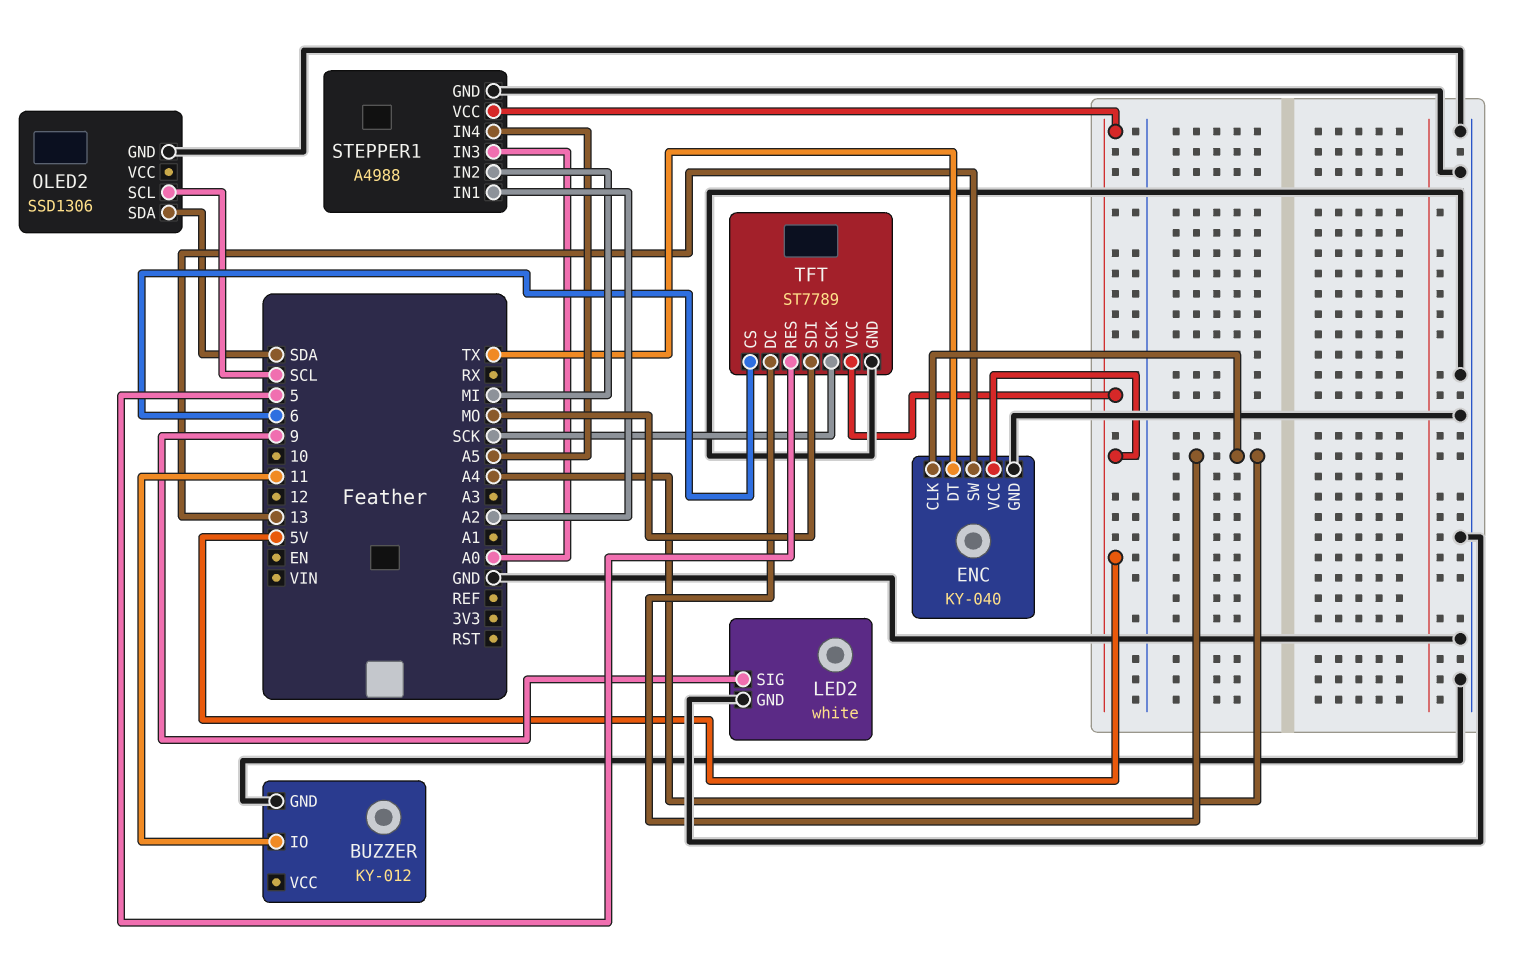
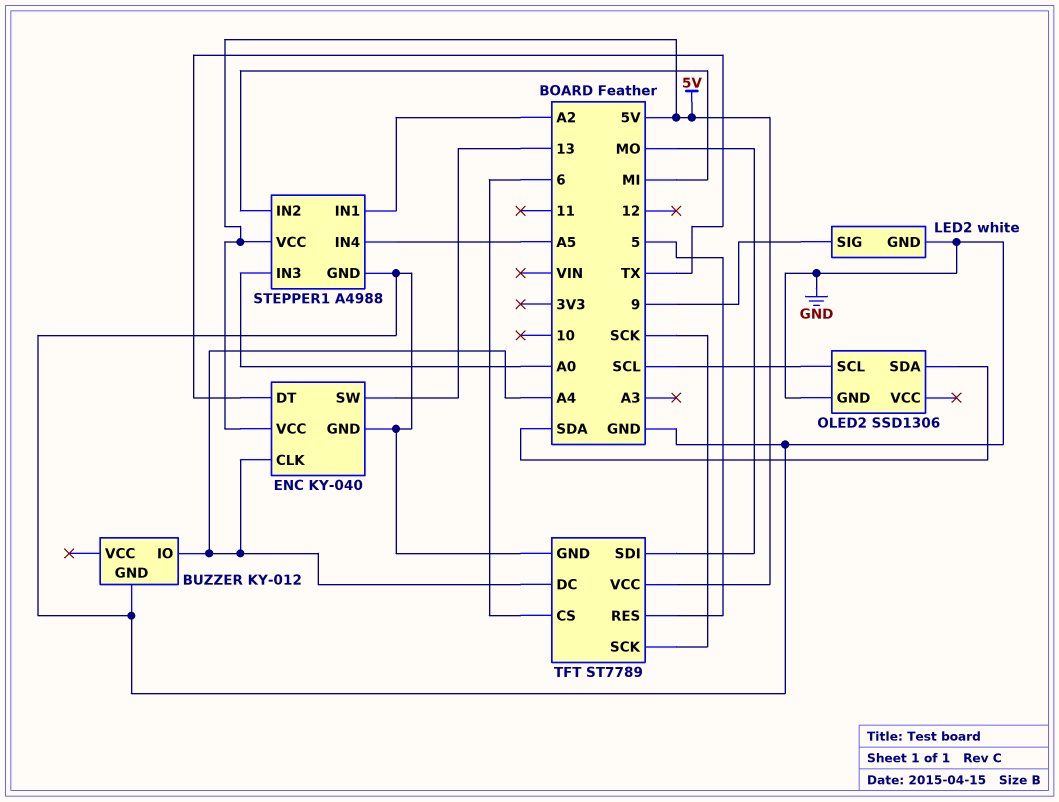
BUZZER pin IO: 11 -> A4

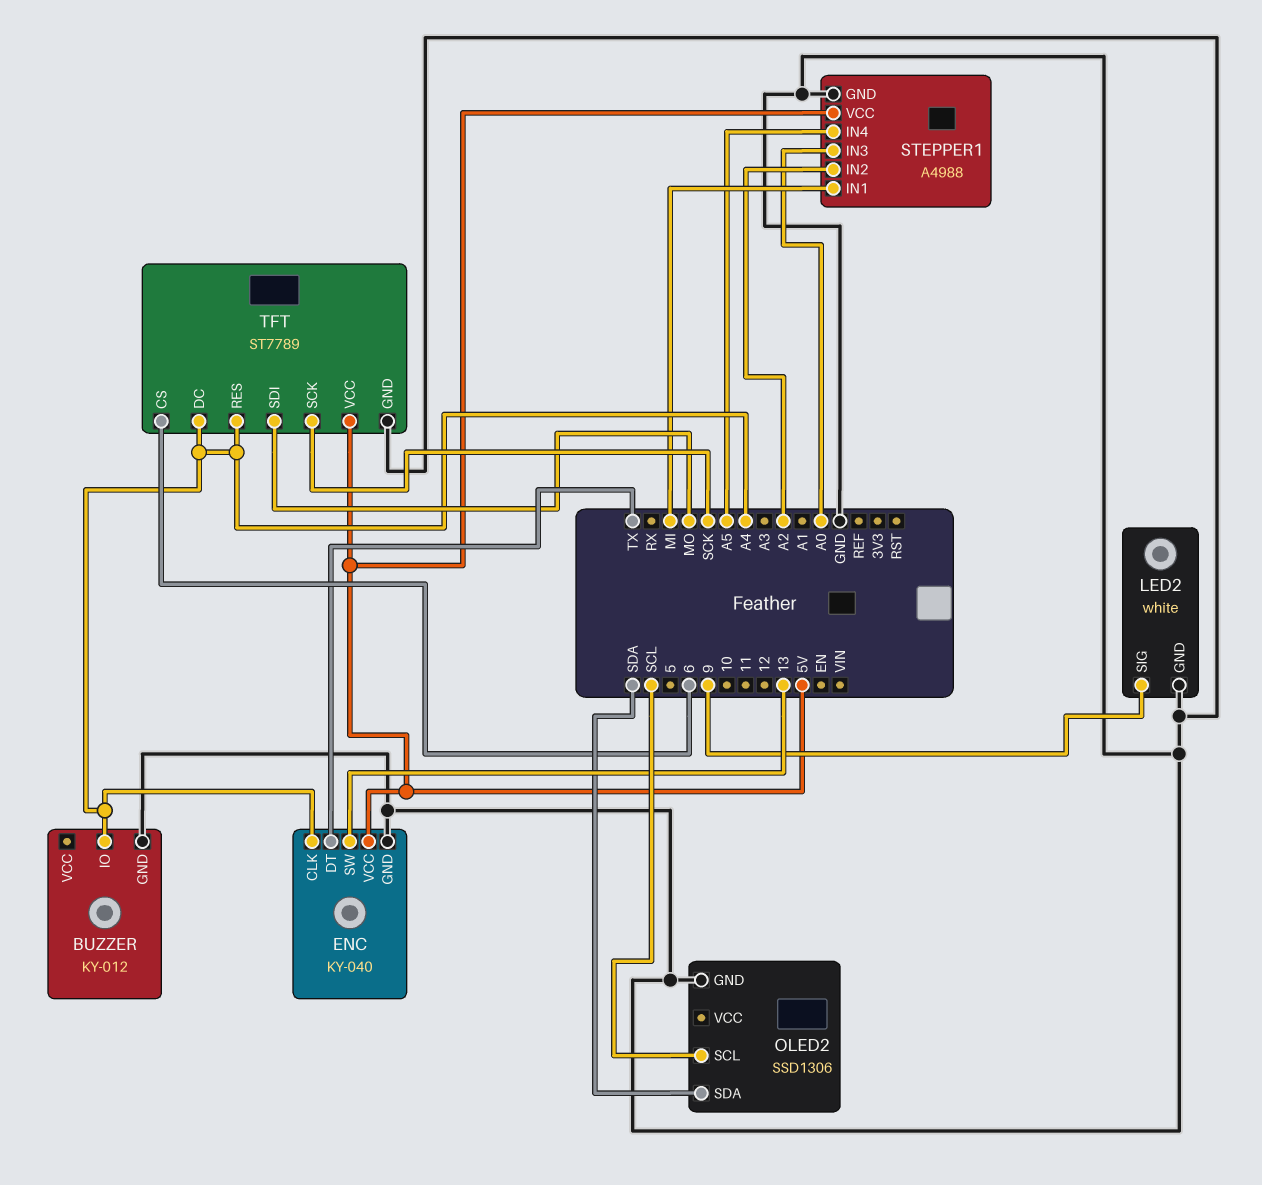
STEPPER1 pin IN1: A2 -> MI
STEPPER1 pin IN2: MI -> A2
TFT pin RES: 5 -> A4

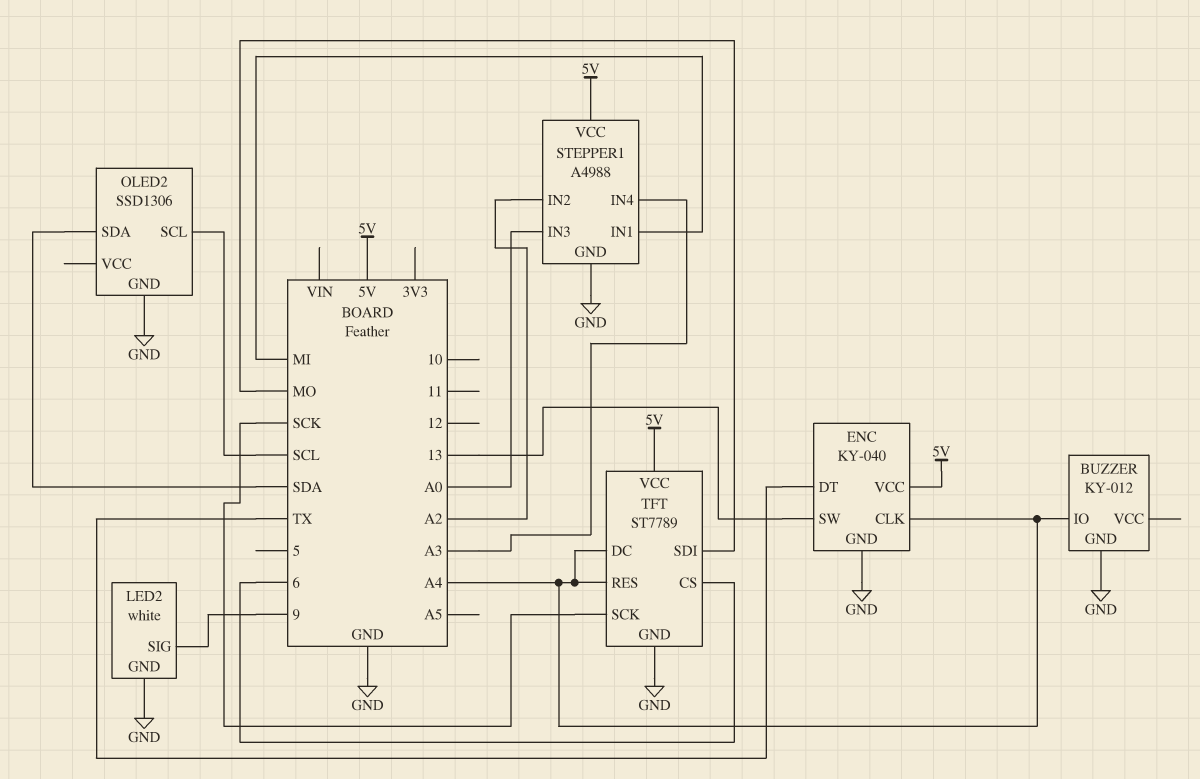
STEPPER1 pin IN4: A5 -> A3

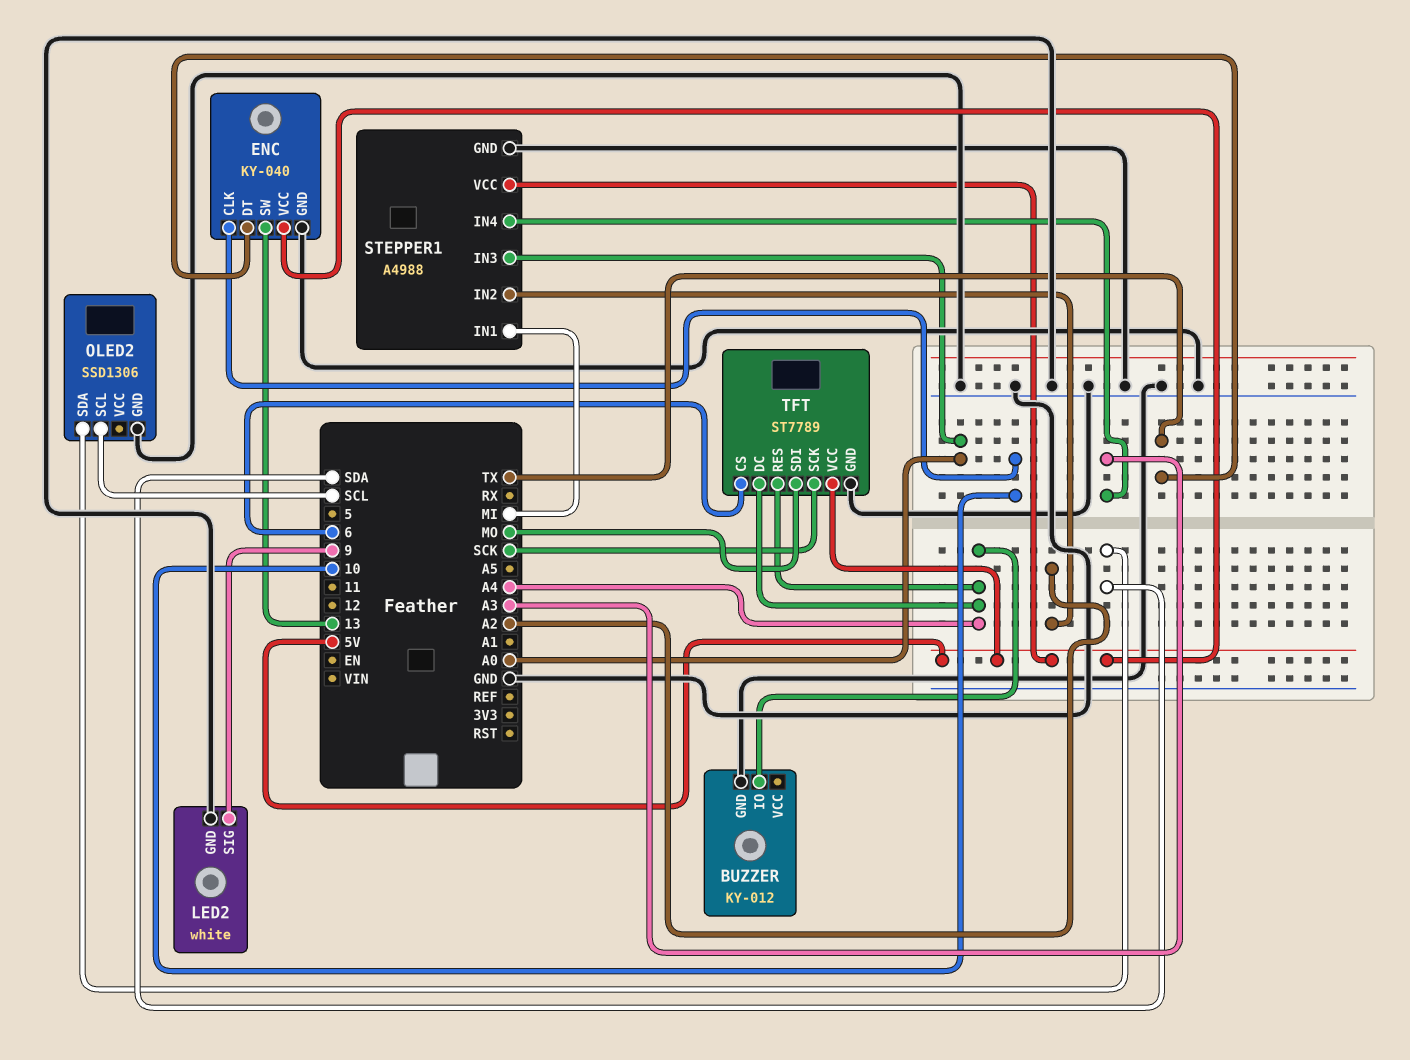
ENC pin CLK: A4 -> 10

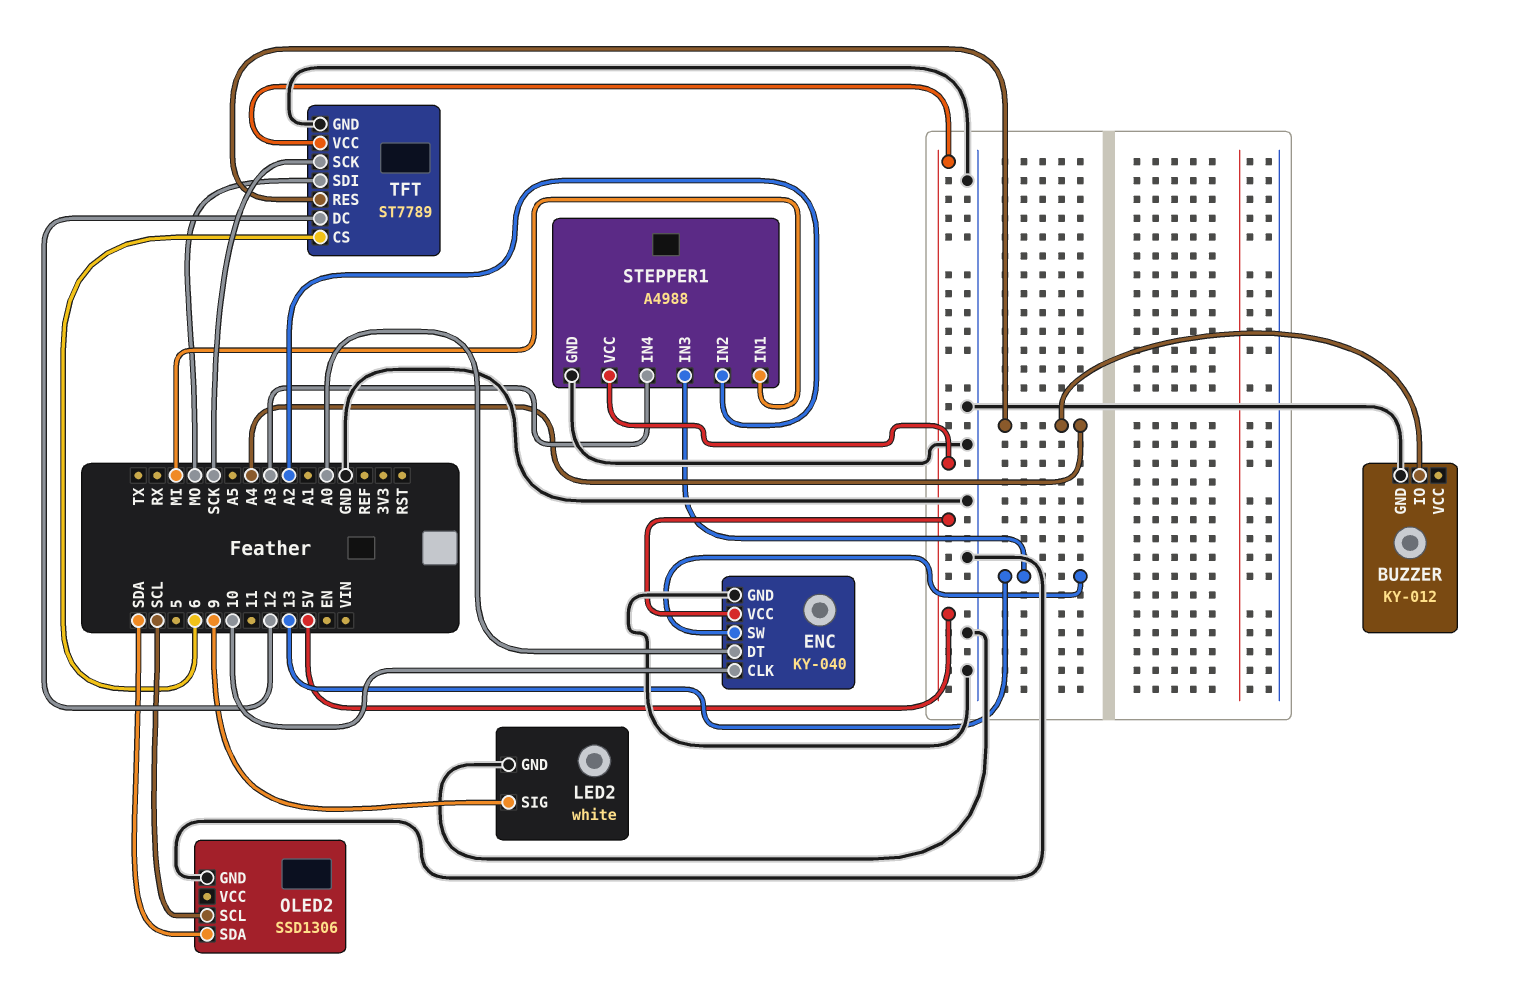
ENC pin DT: TX -> A0
STEPPER1 pin IN3: A0 -> 13
TFT pin DC: A4 -> 12

